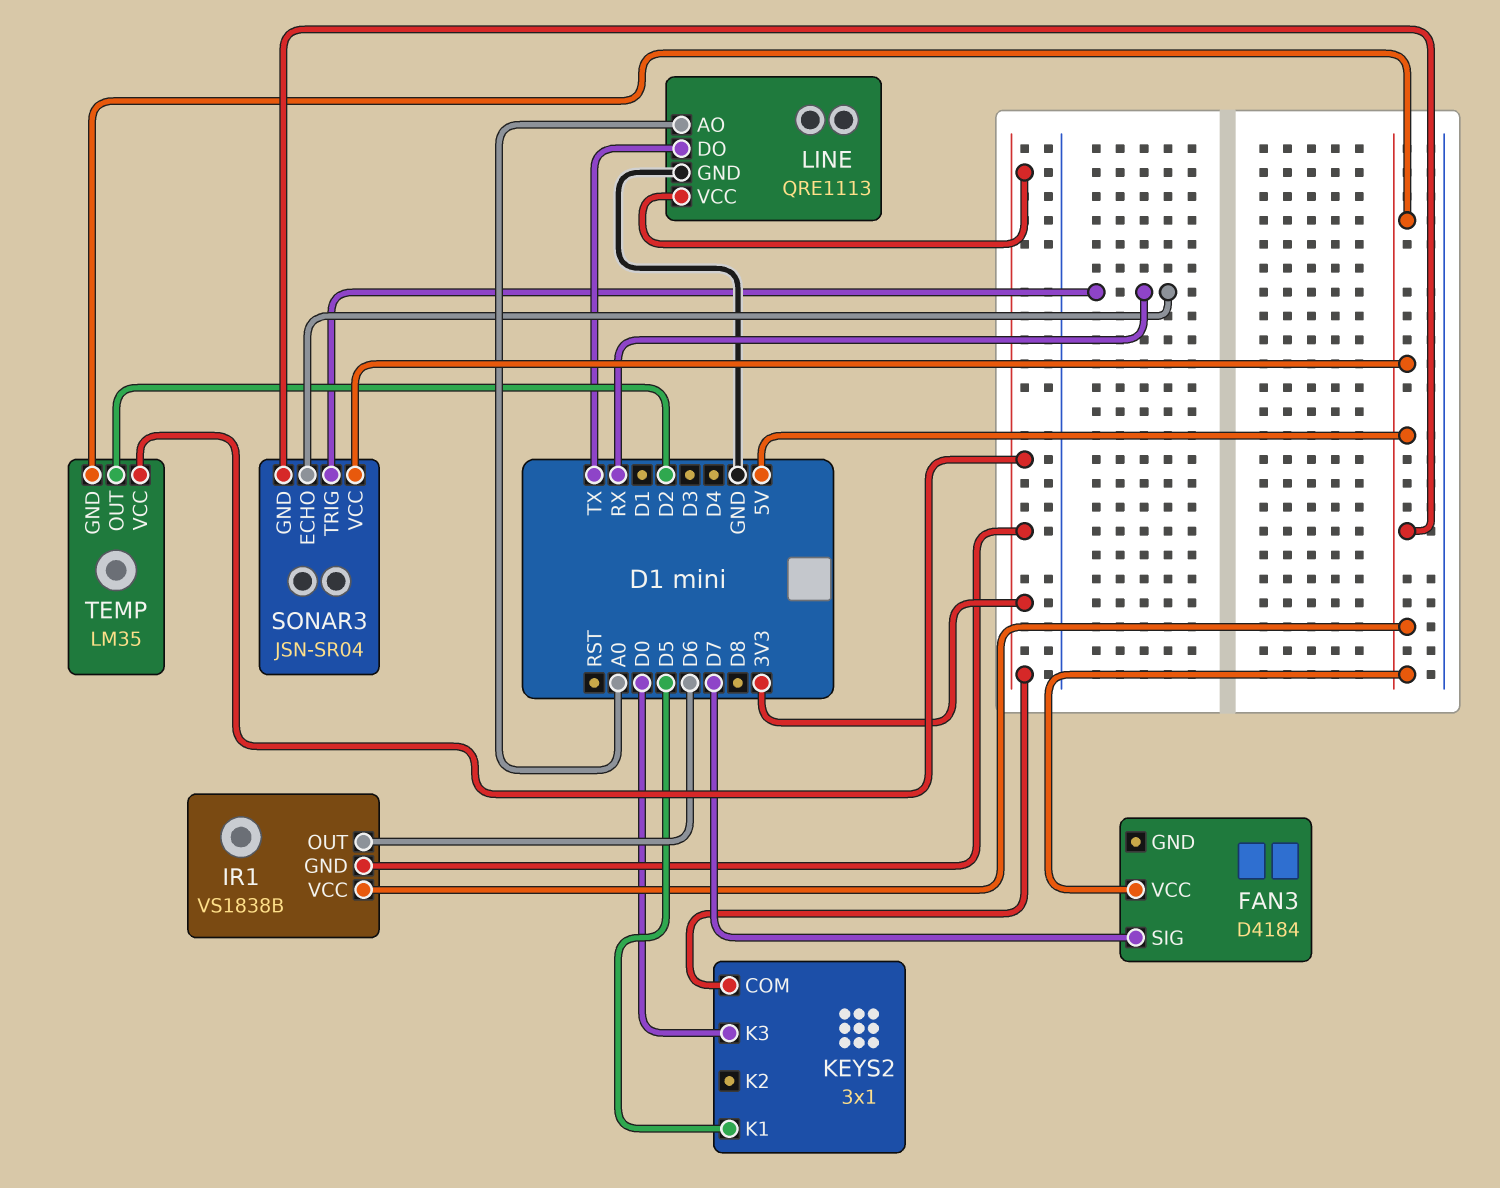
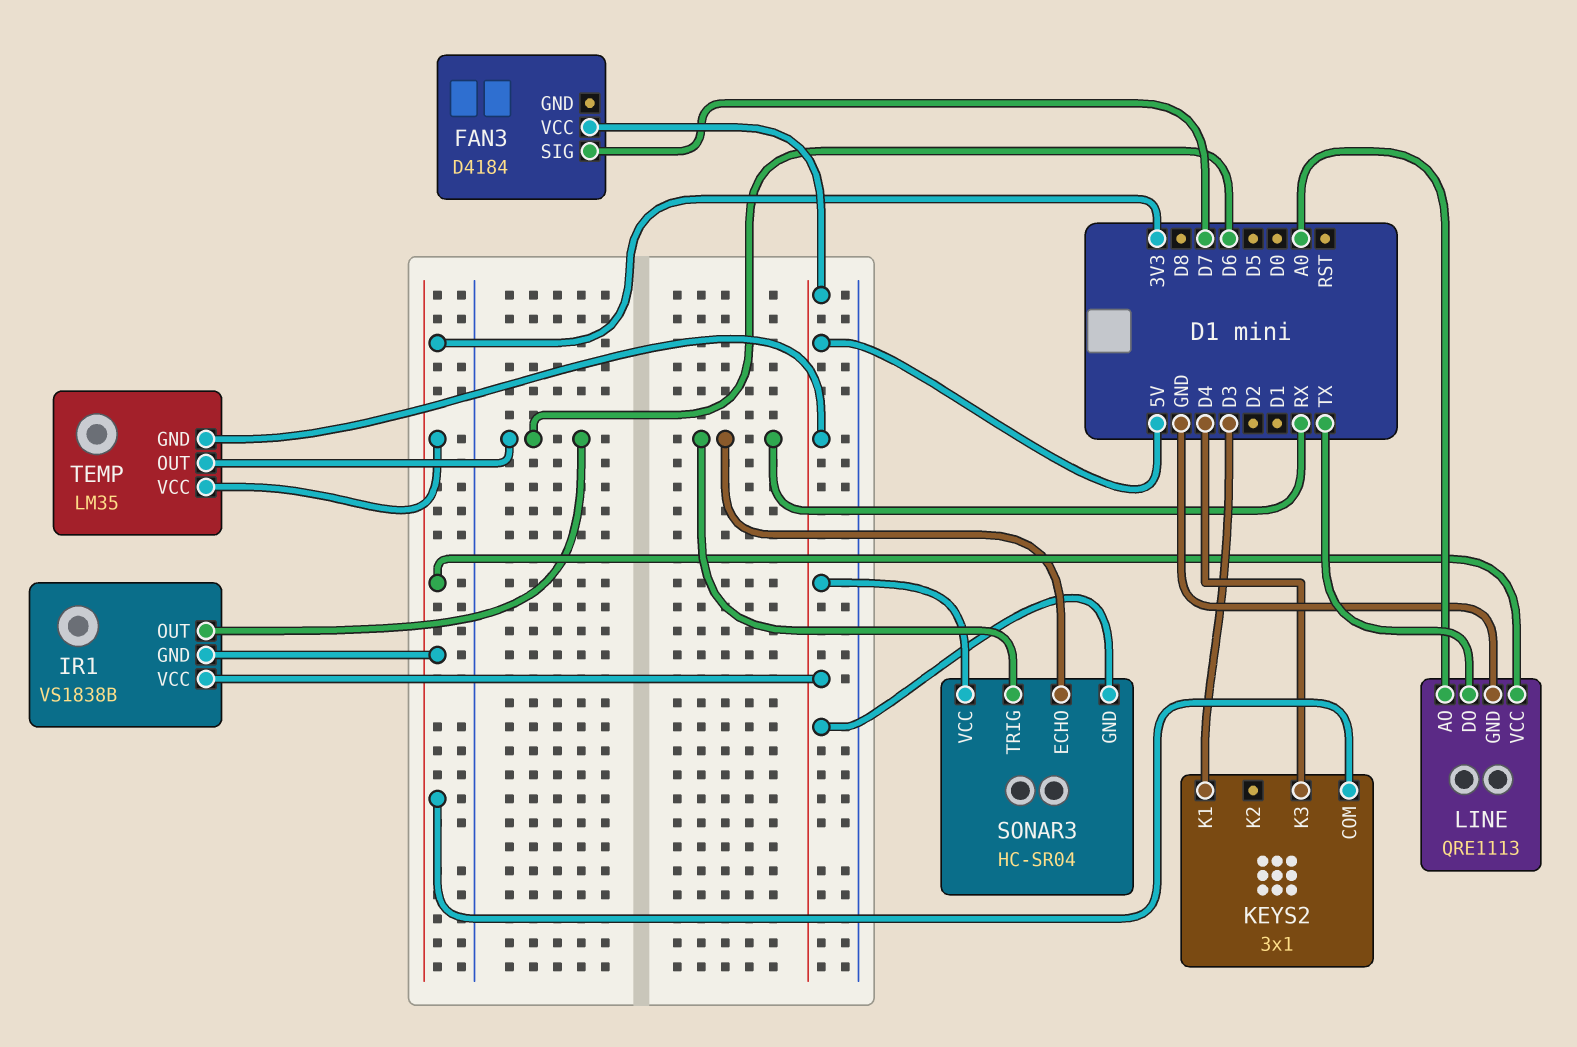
KEYS2 pin K1: D5 -> D3
KEYS2 pin K3: D0 -> D4
SONAR3: JSN-SR04 -> HC-SR04
TEMP pin OUT: D2 -> D6

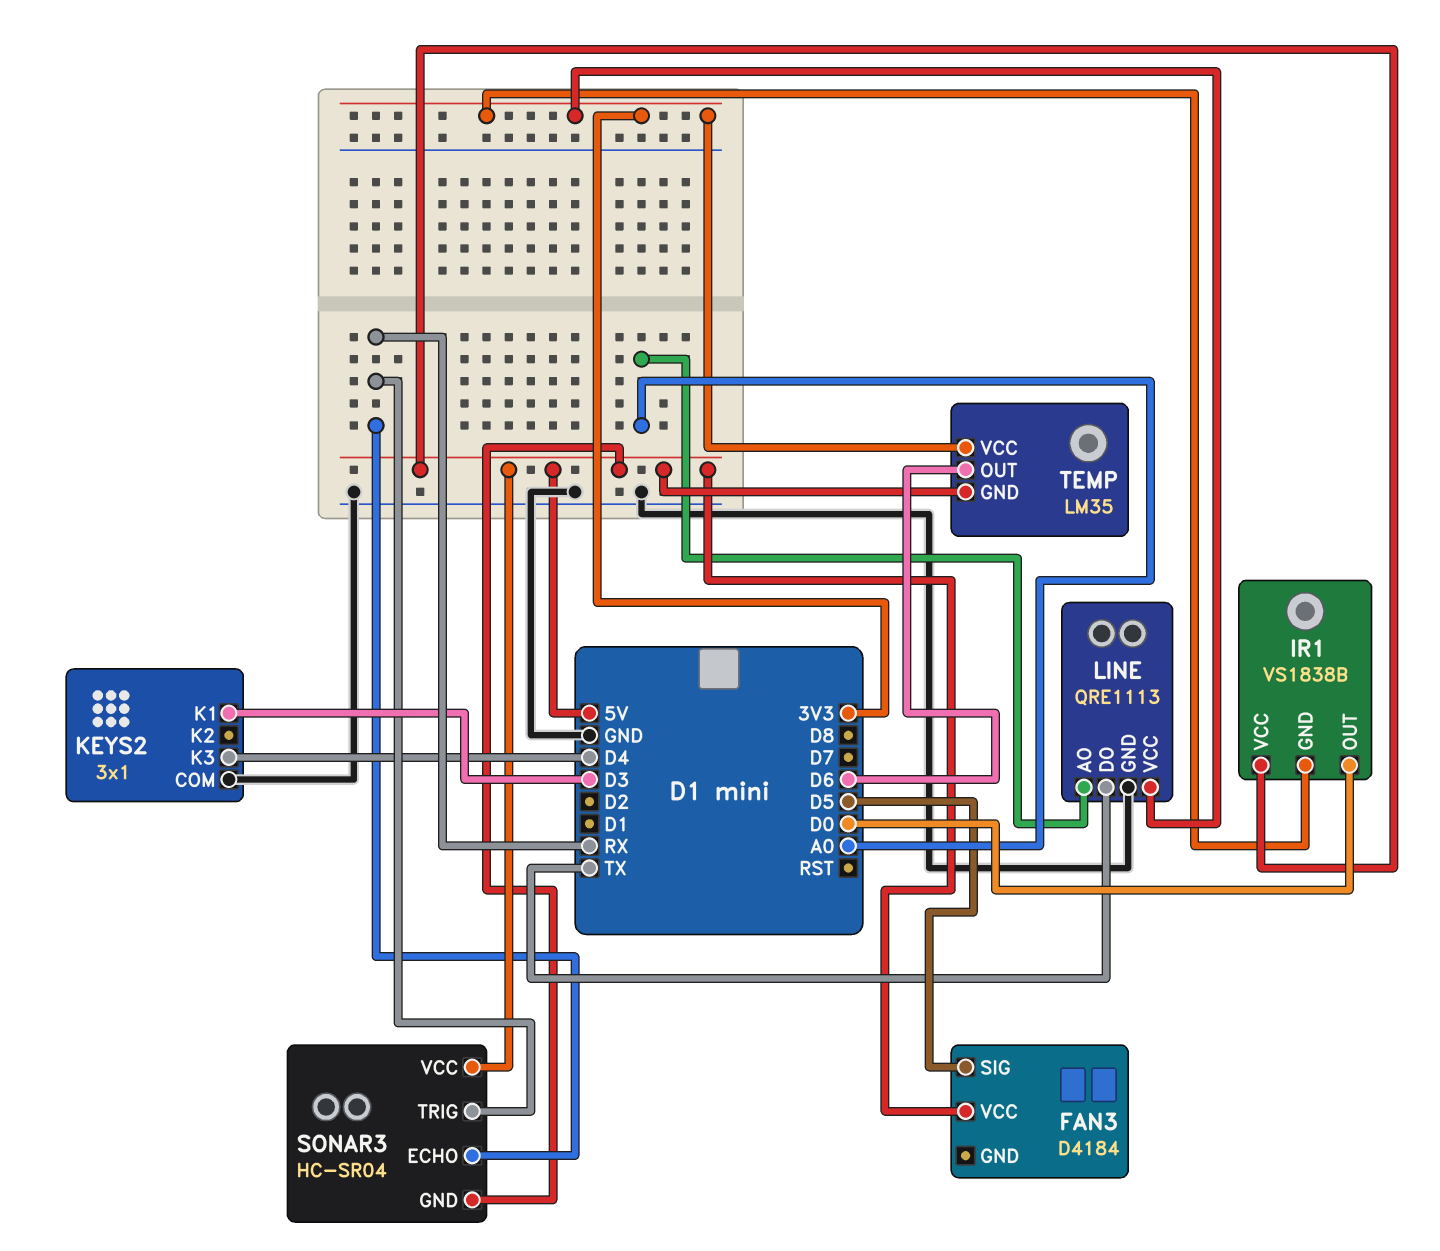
FAN3 pin SIG: D7 -> D5
IR1 pin OUT: D6 -> D0
KEYS2 pin COM: 3V3 -> GND

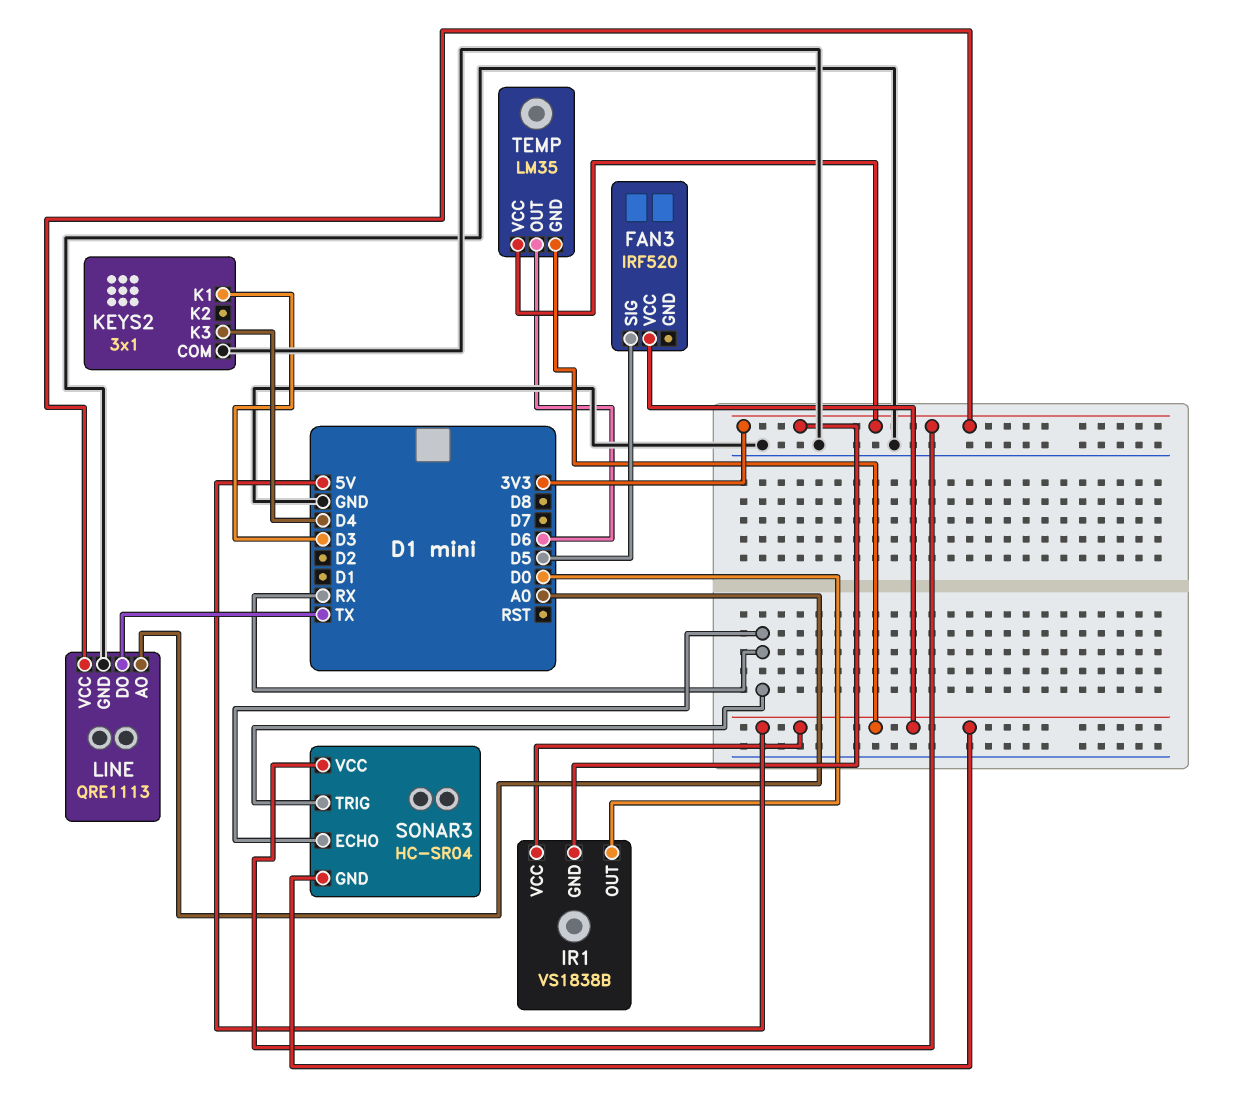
FAN3: D4184 -> IRF520
SONAR3 pin VCC: 5V -> 3V3

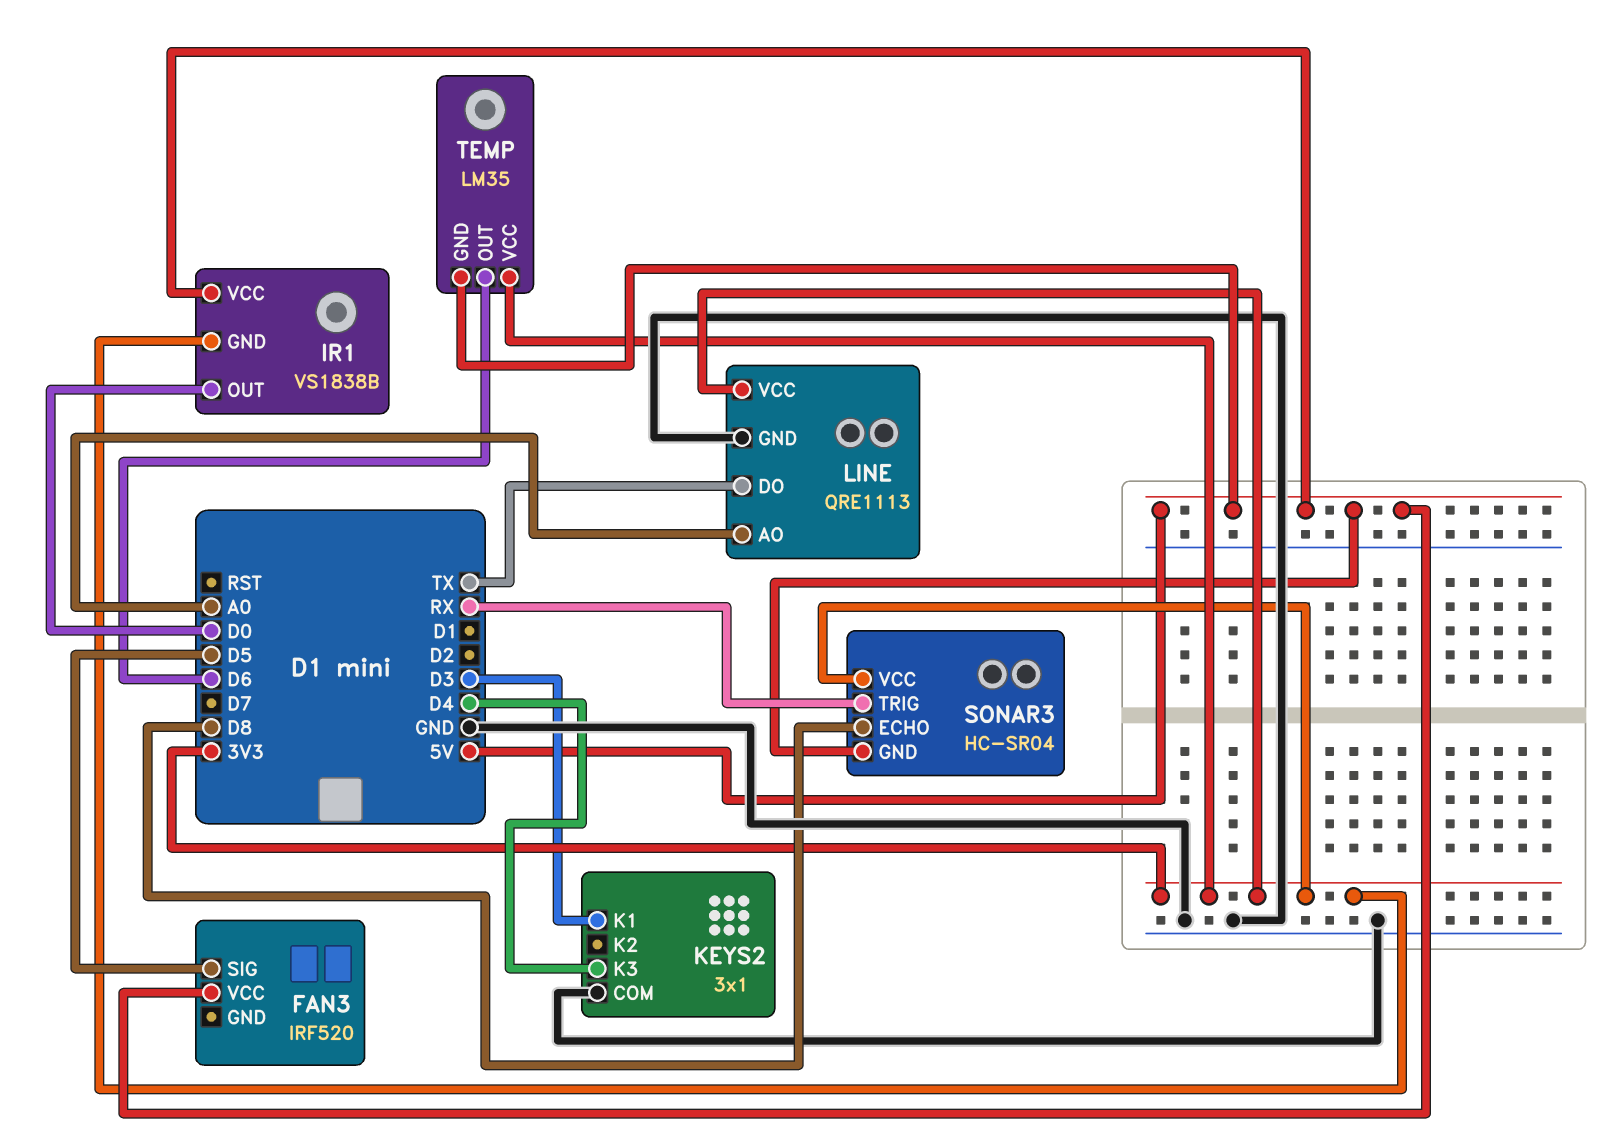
SONAR3 pin ECHO: RX -> D8

